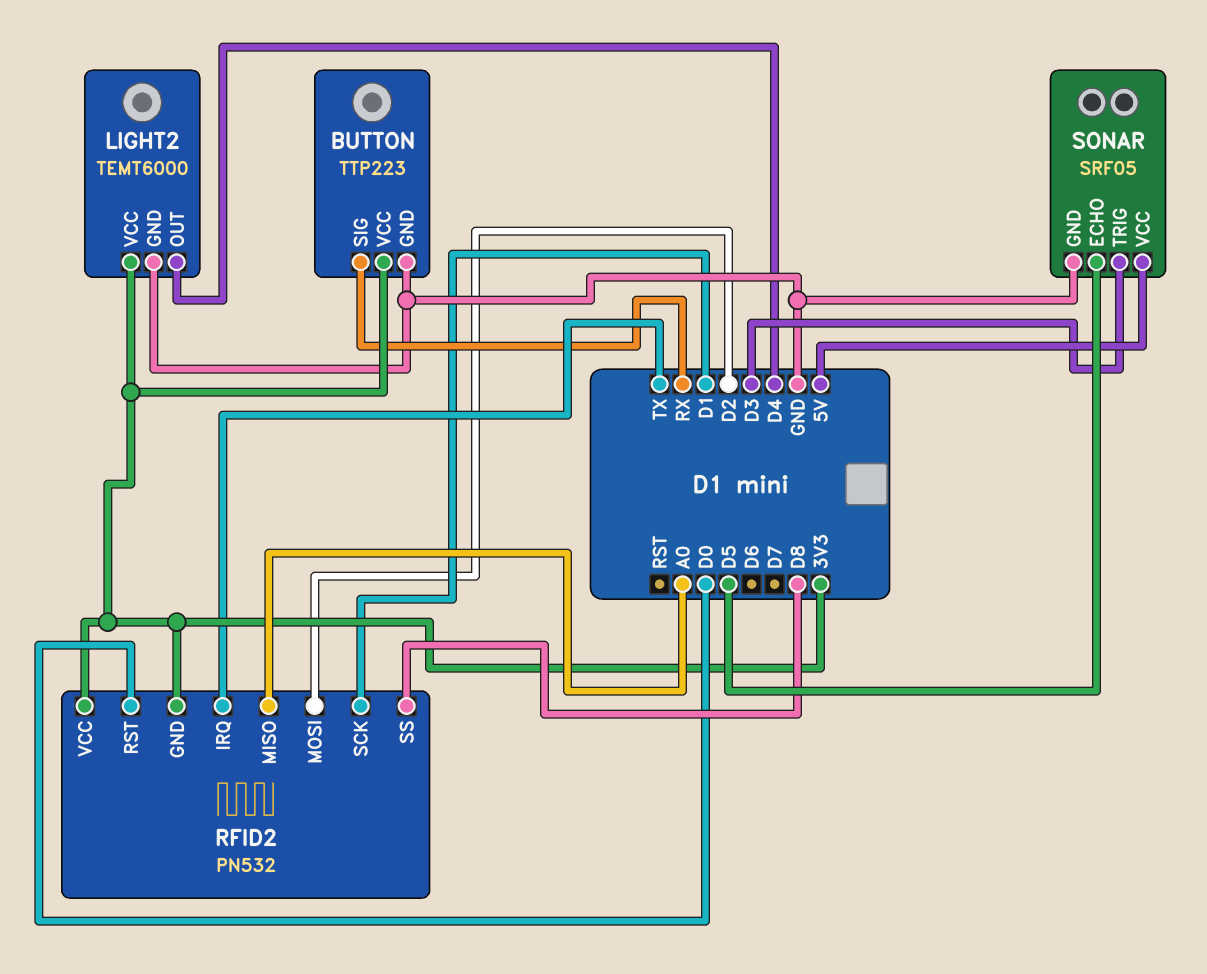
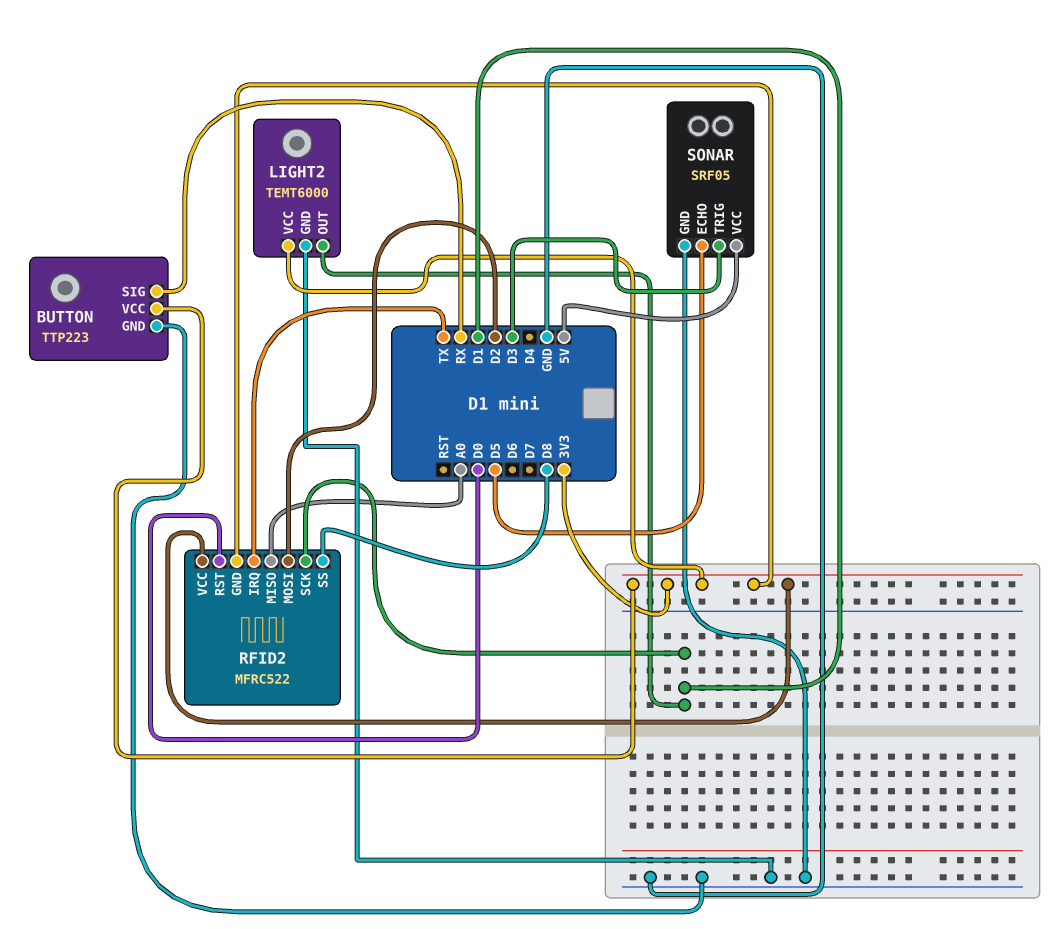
LIGHT2 pin OUT: D4 -> D1
RFID2: PN532 -> MFRC522

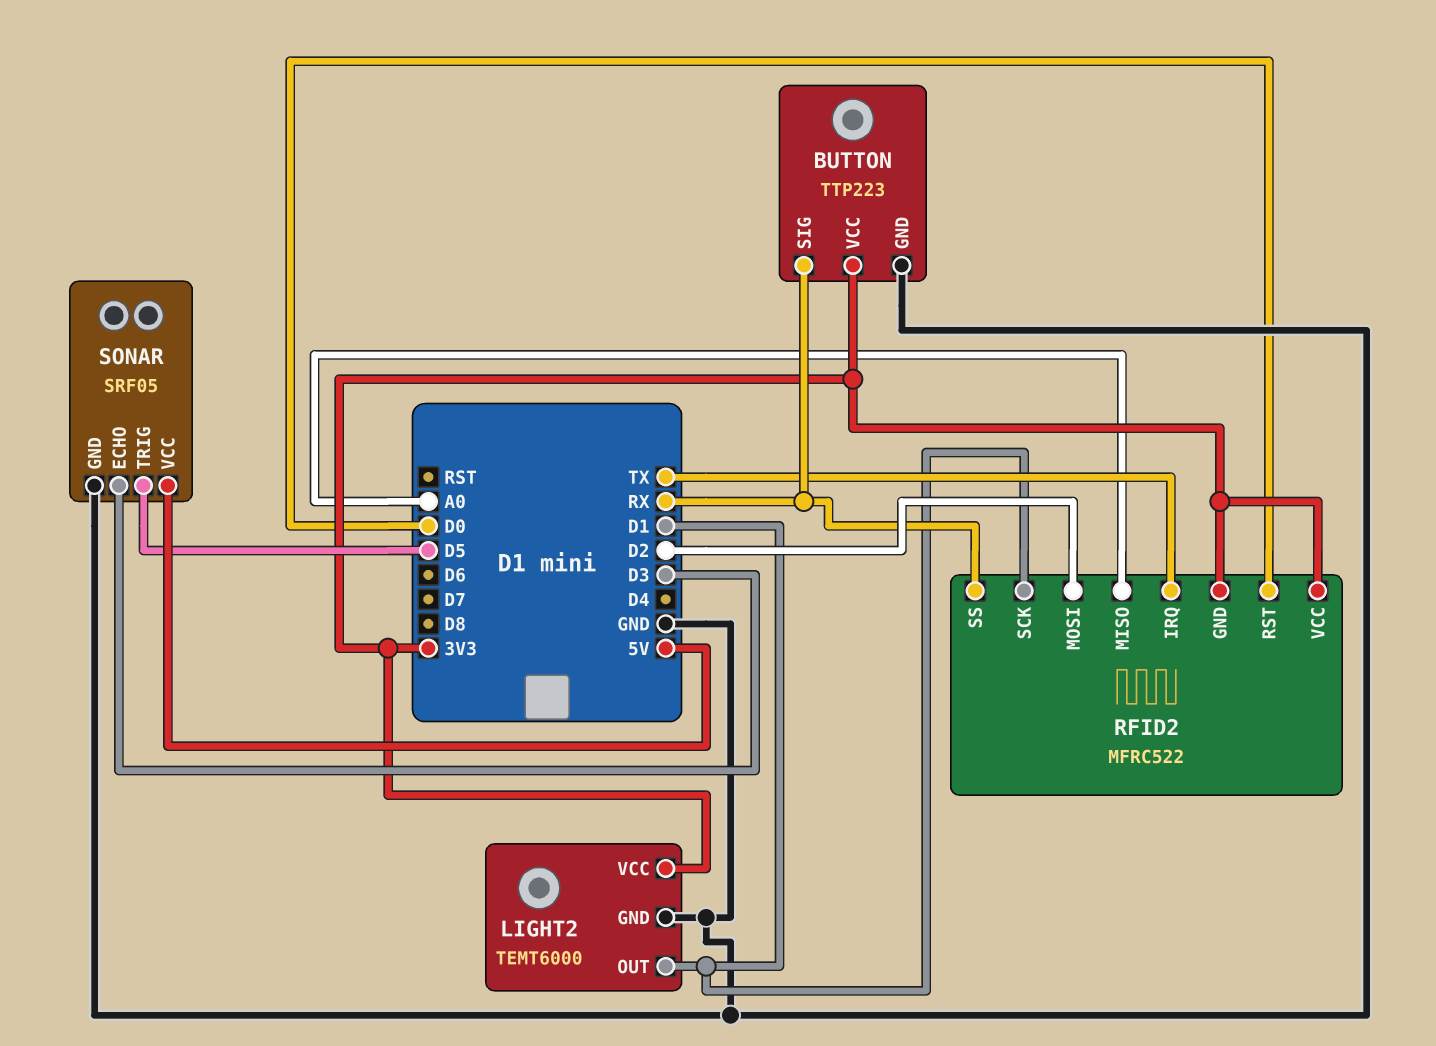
RFID2 pin SS: D8 -> RX
SONAR pin ECHO: D5 -> D3
SONAR pin TRIG: D3 -> D5

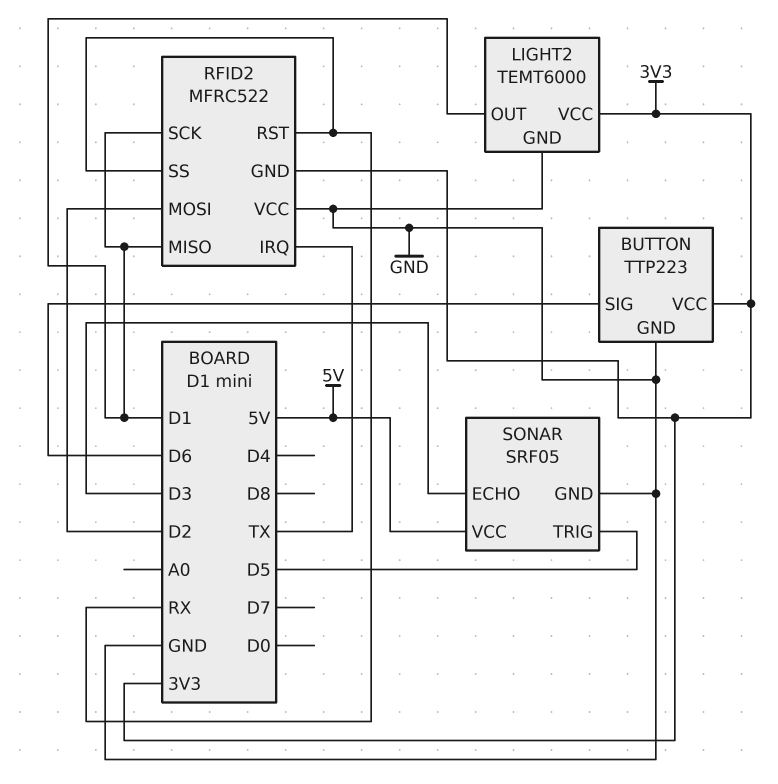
BUTTON pin SIG: RX -> D6
RFID2 pin MISO: A0 -> D1
RFID2 pin RST: D0 -> RX
RFID2 pin VCC: 3V3 -> GND

